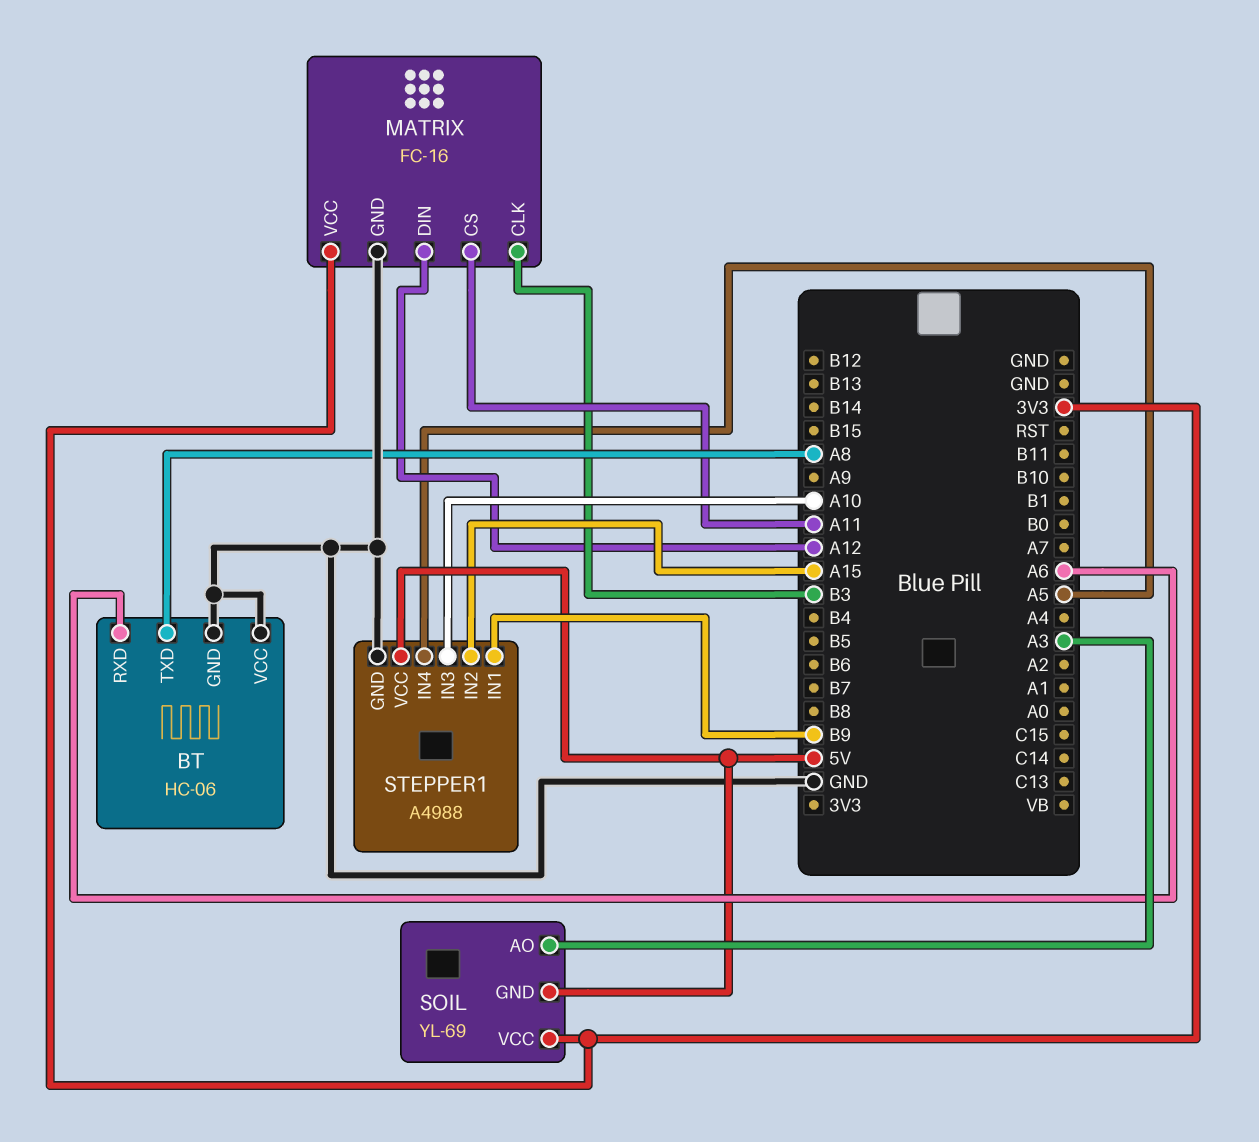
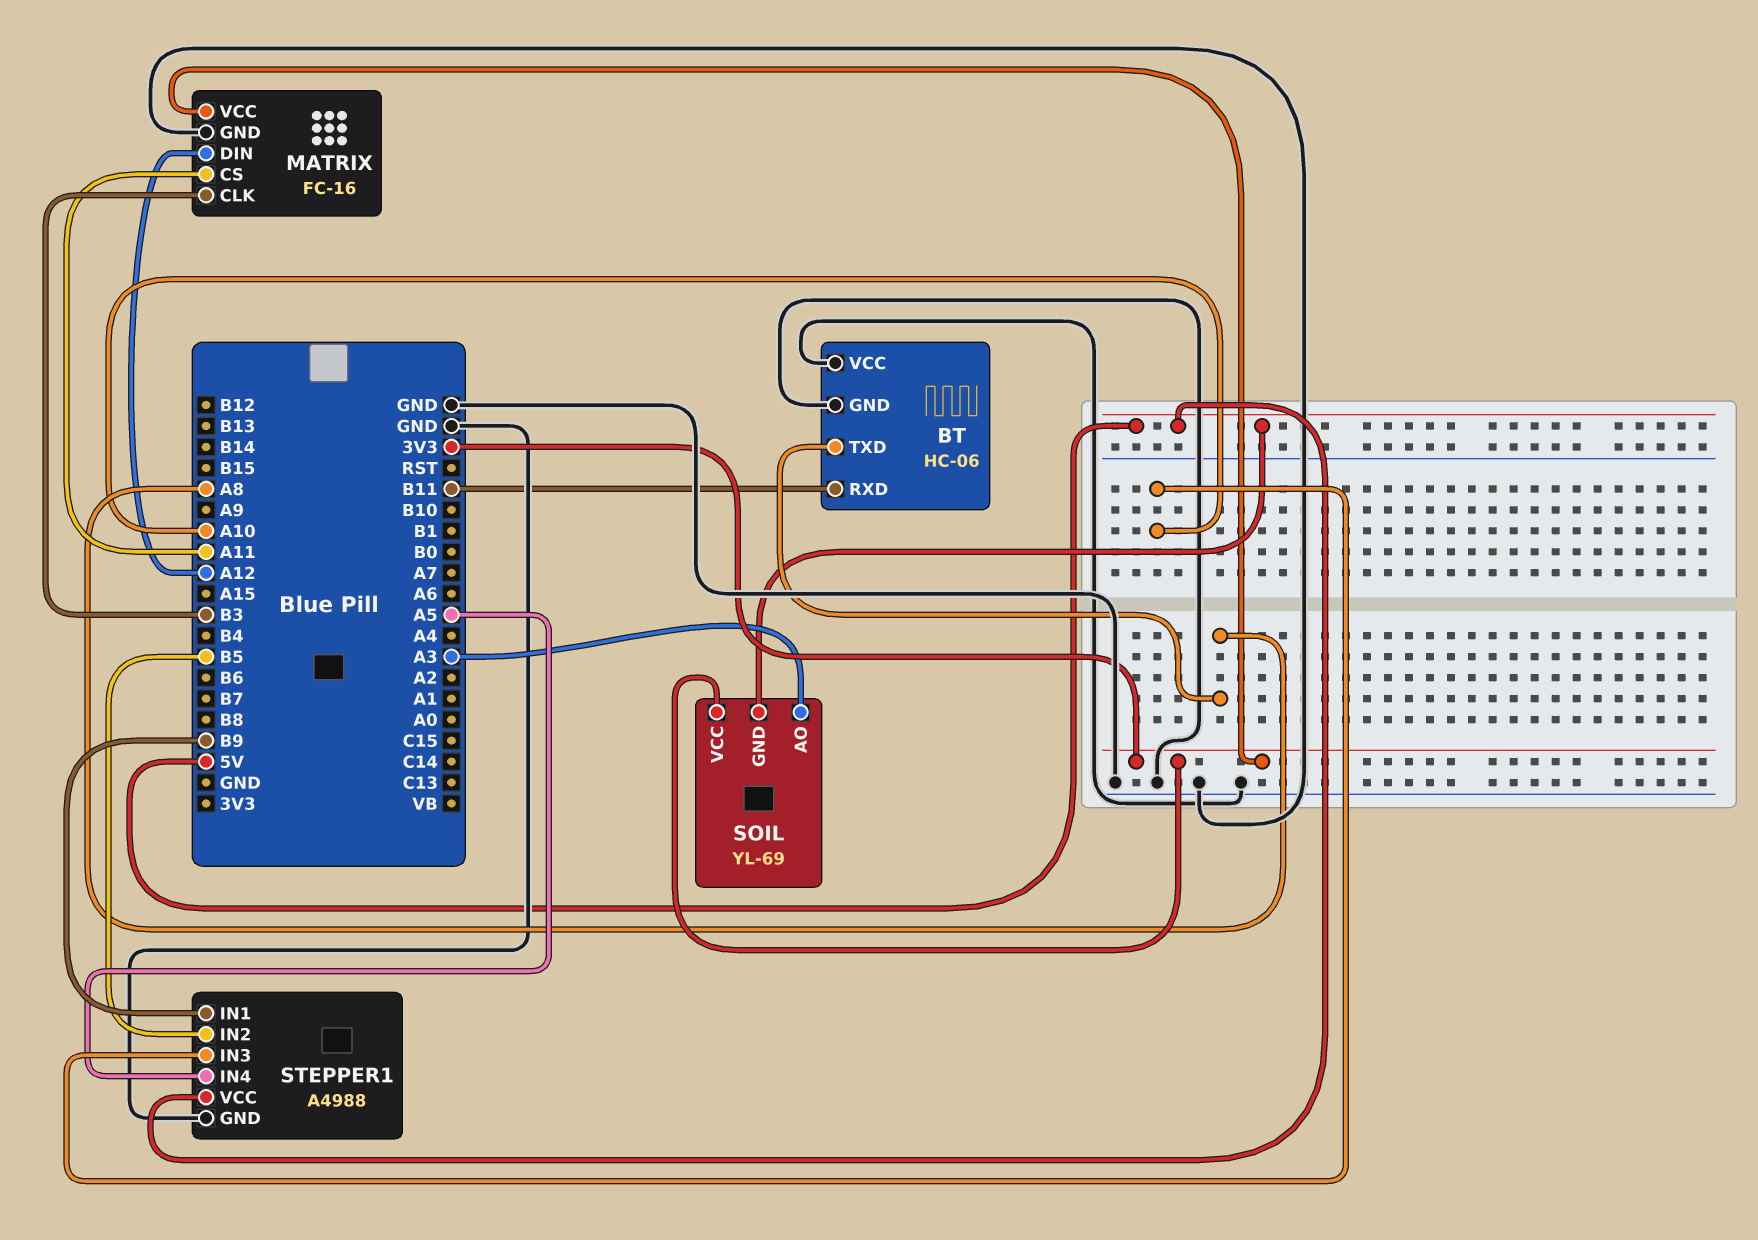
BT pin RXD: A6 -> B11
STEPPER1 pin IN2: A15 -> B5

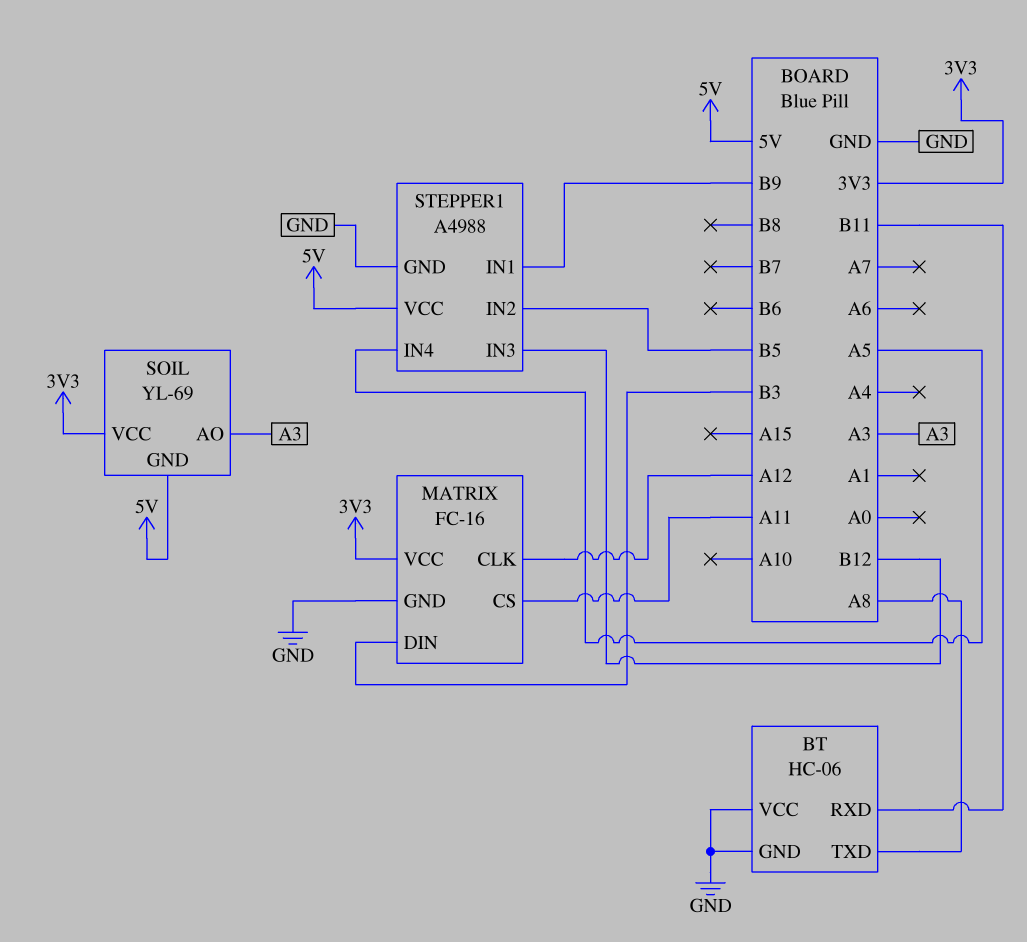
MATRIX pin CLK: B3 -> A12
MATRIX pin DIN: A12 -> B3
STEPPER1 pin IN3: A10 -> B12

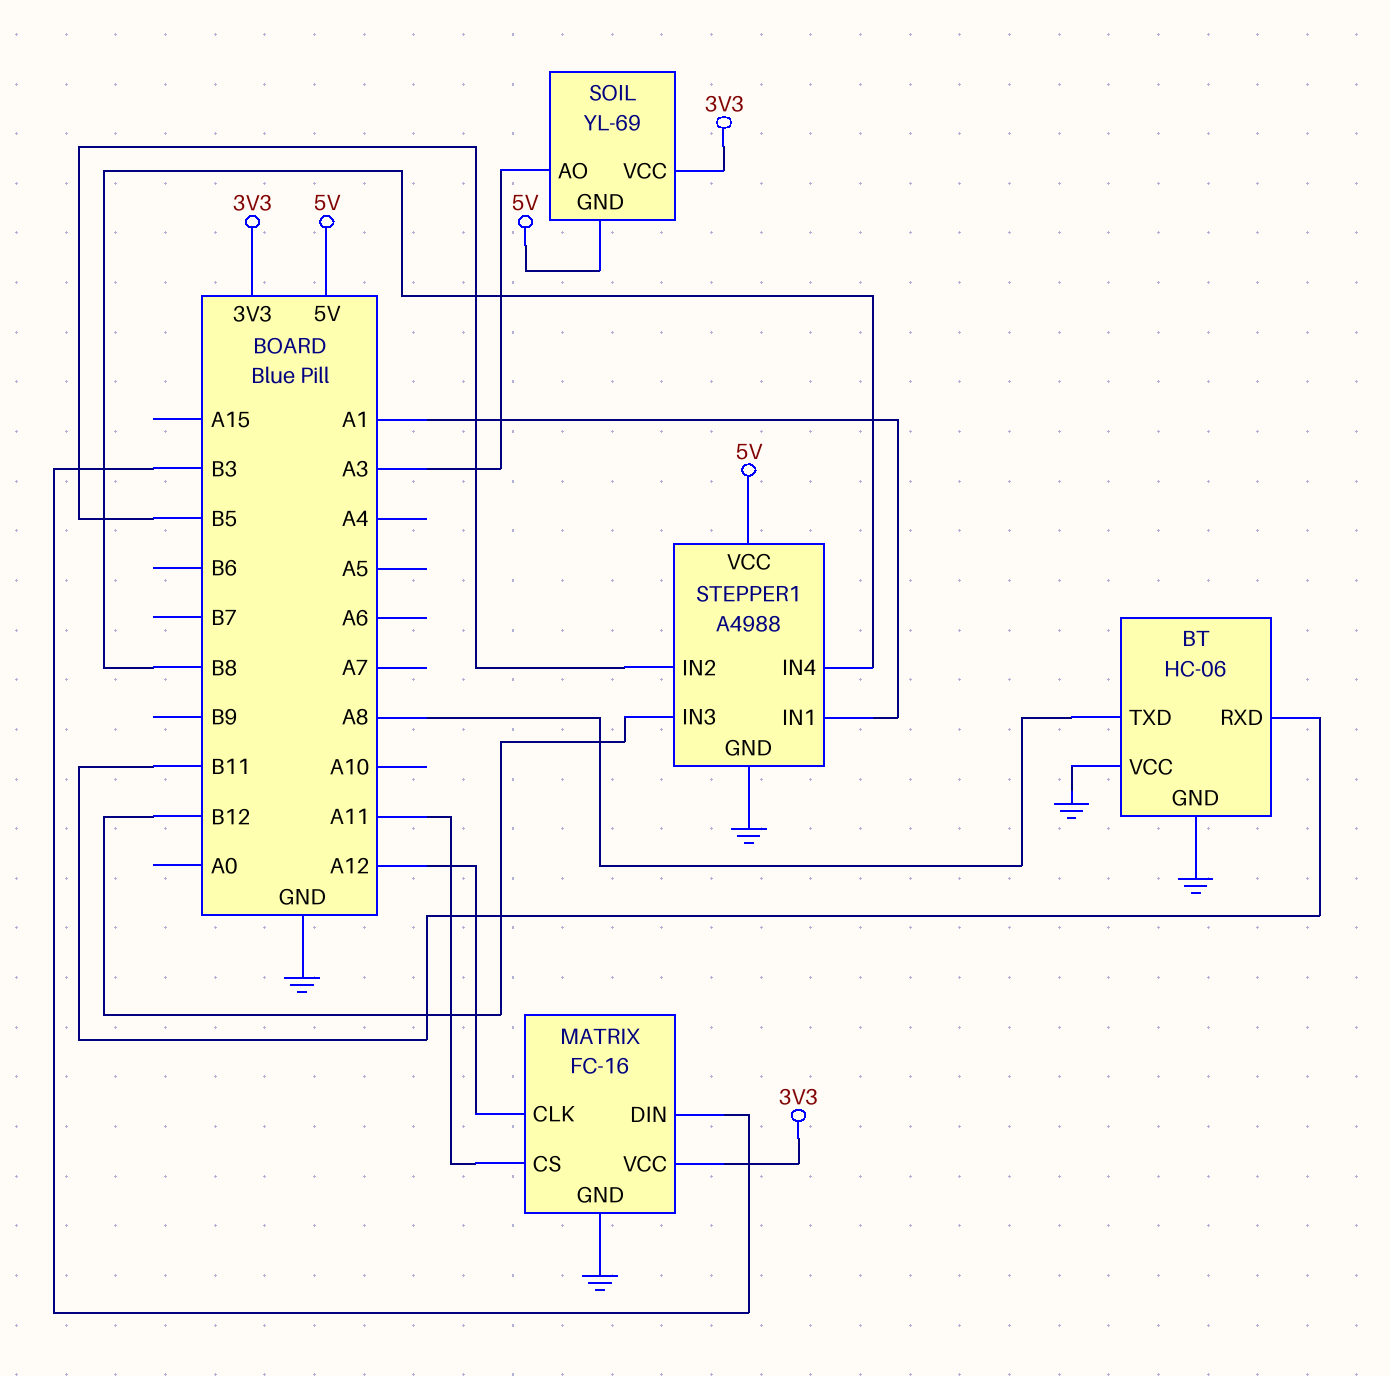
STEPPER1 pin IN1: B9 -> A1
STEPPER1 pin IN4: A5 -> B8

